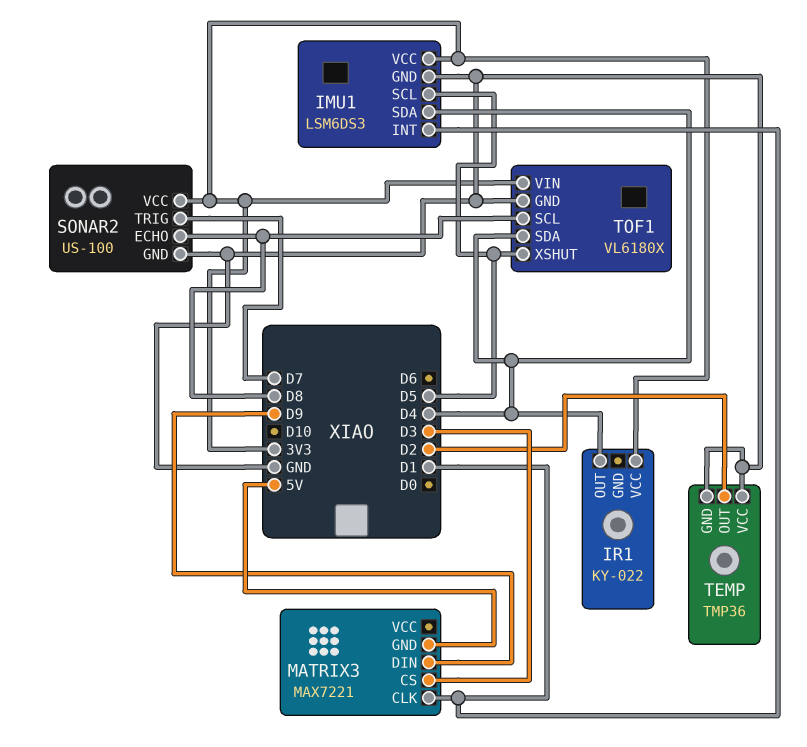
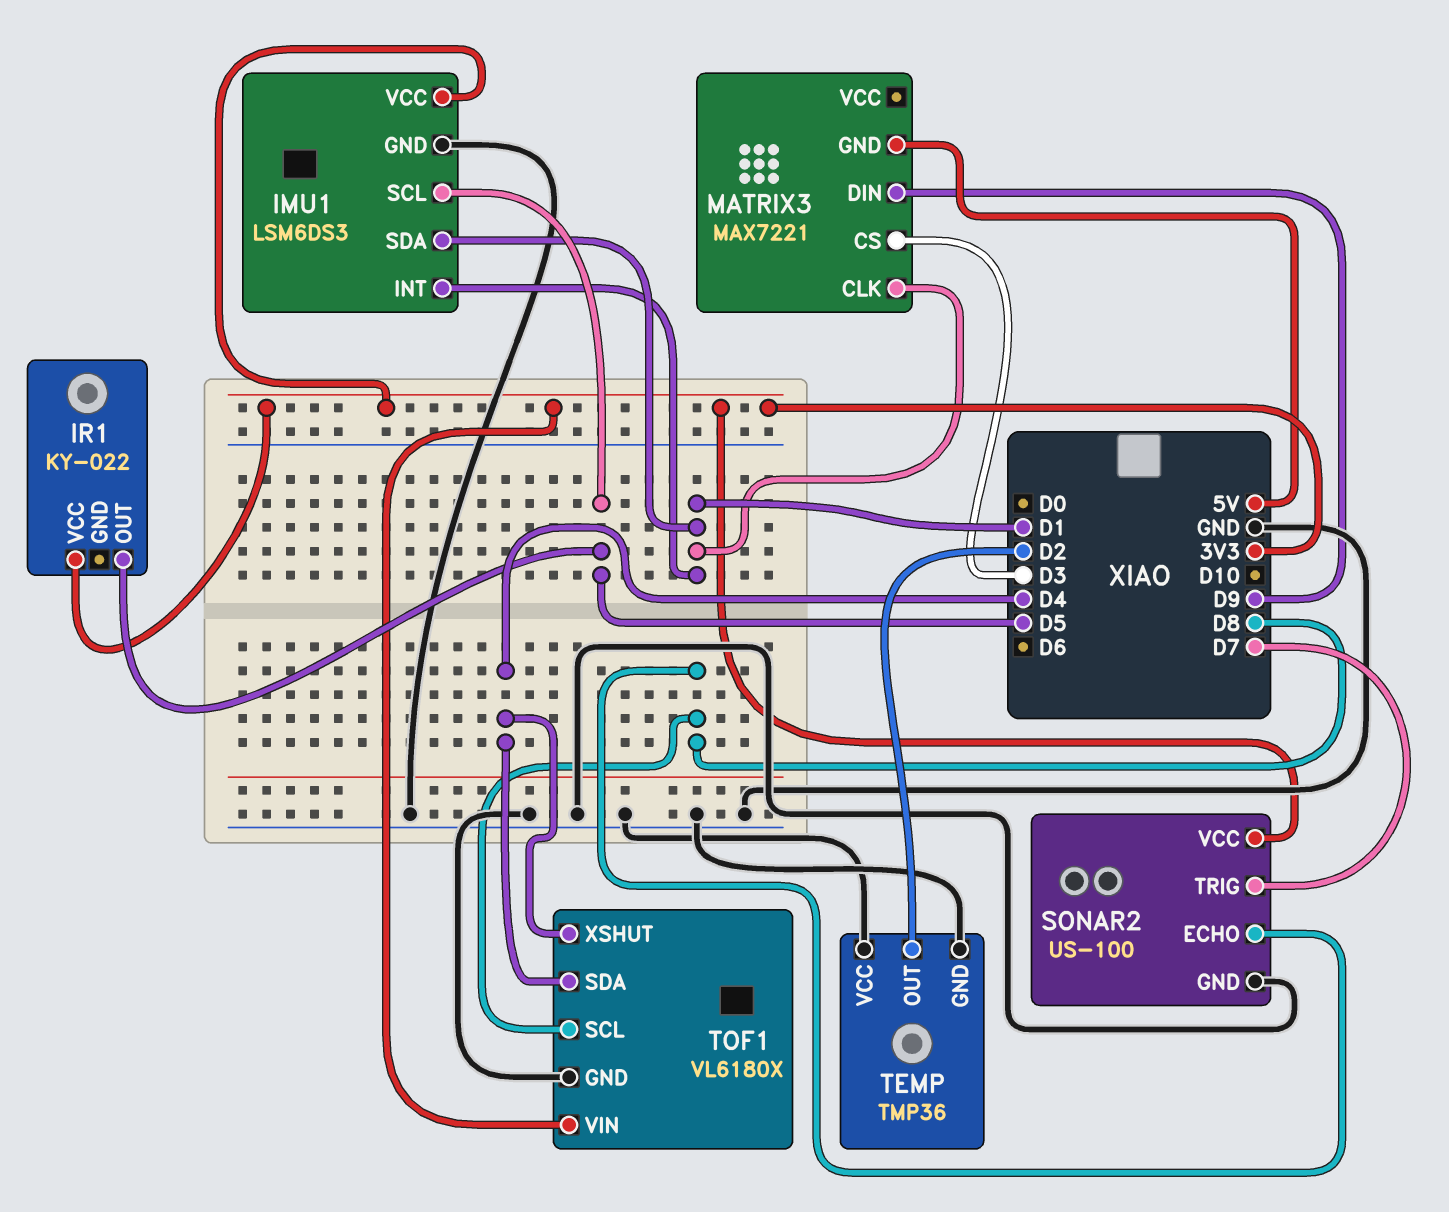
IMU1 pin SDA: D4 -> D1
IR1 pin OUT: D4 -> D5
TOF1 pin XSHUT: D5 -> D4

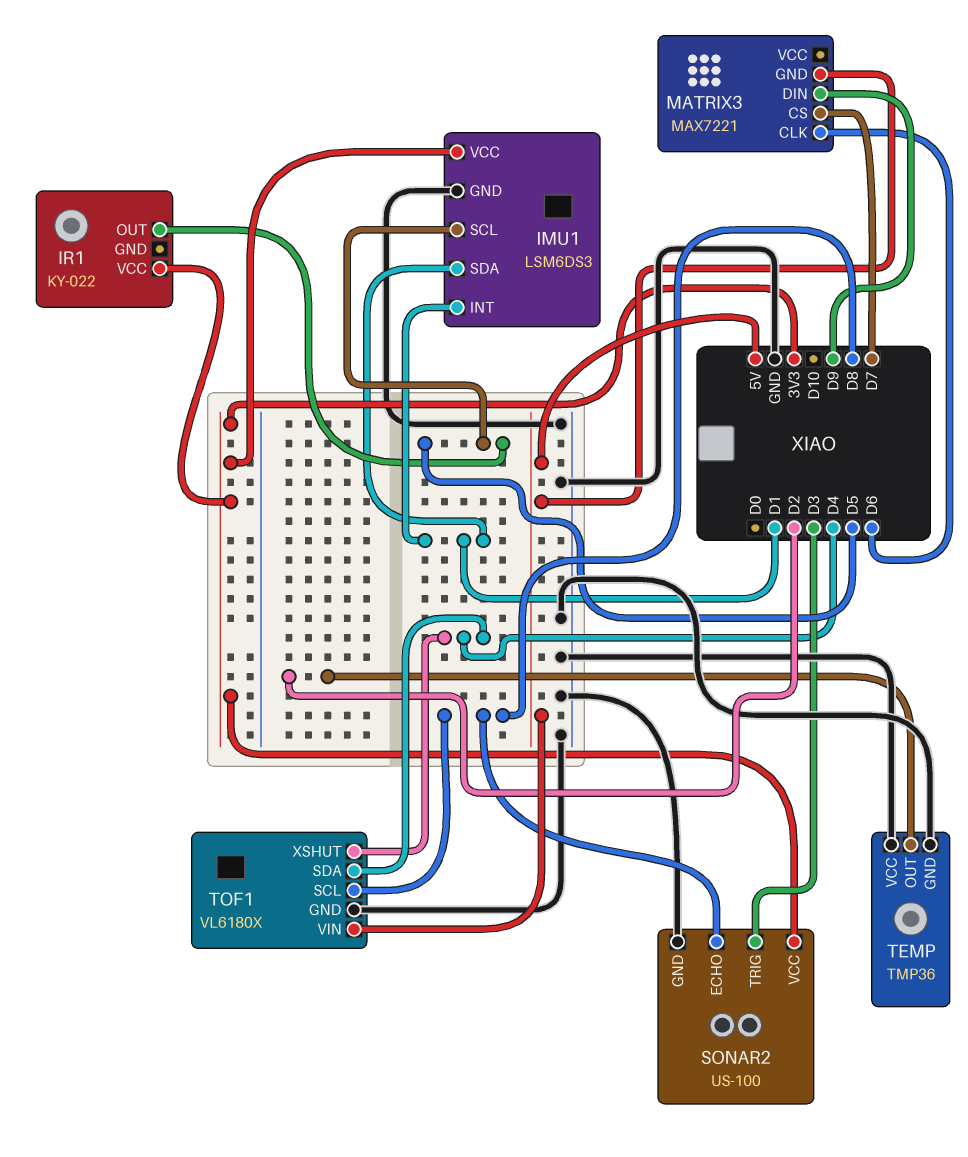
MATRIX3 pin CLK: D1 -> D6
MATRIX3 pin CS: D3 -> D7
SONAR2 pin TRIG: D7 -> D3
TOF1 pin VIN: 3V3 -> 5V

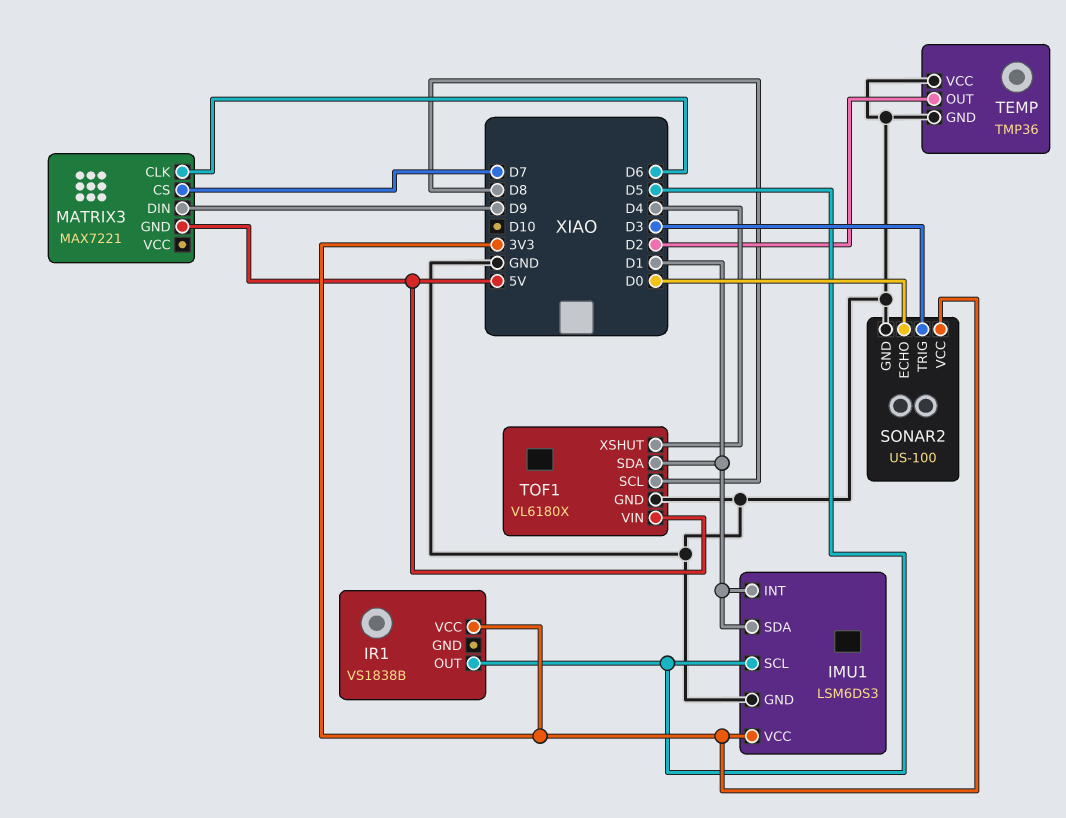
IR1: KY-022 -> VS1838B
SONAR2 pin ECHO: D8 -> D0
TOF1 pin SDA: D4 -> D1

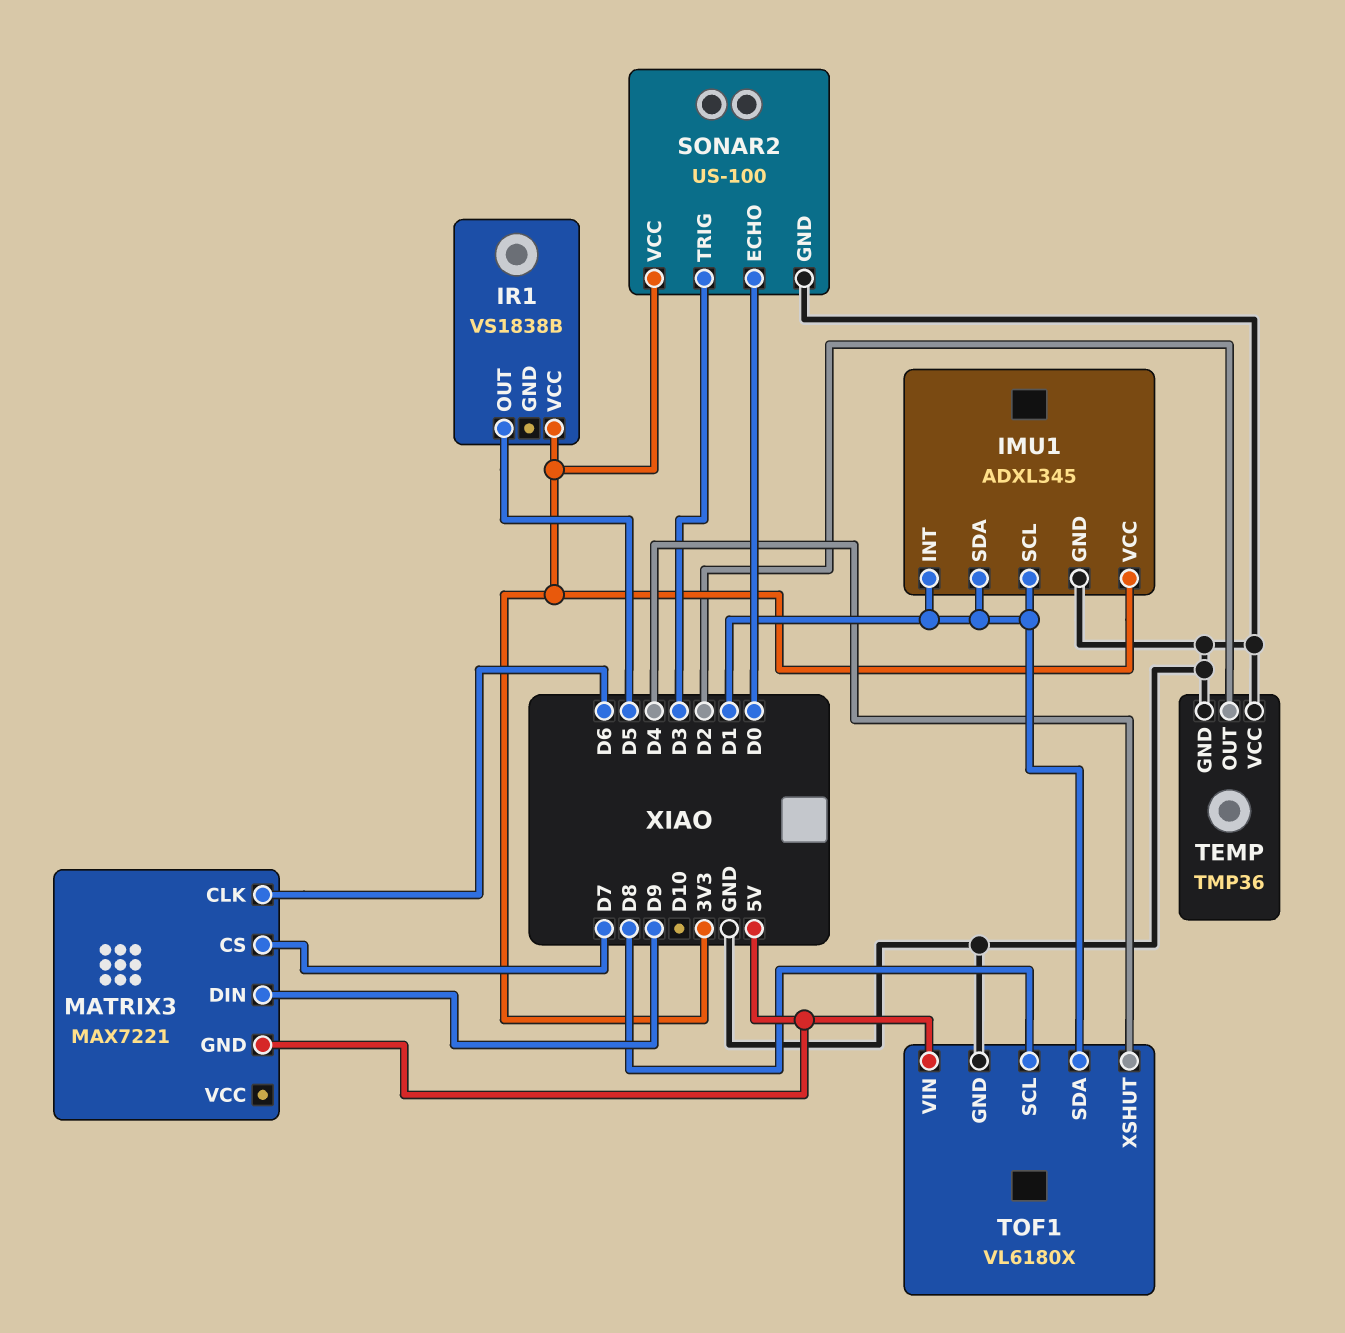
IMU1: LSM6DS3 -> ADXL345
IMU1 pin SCL: D5 -> D1

